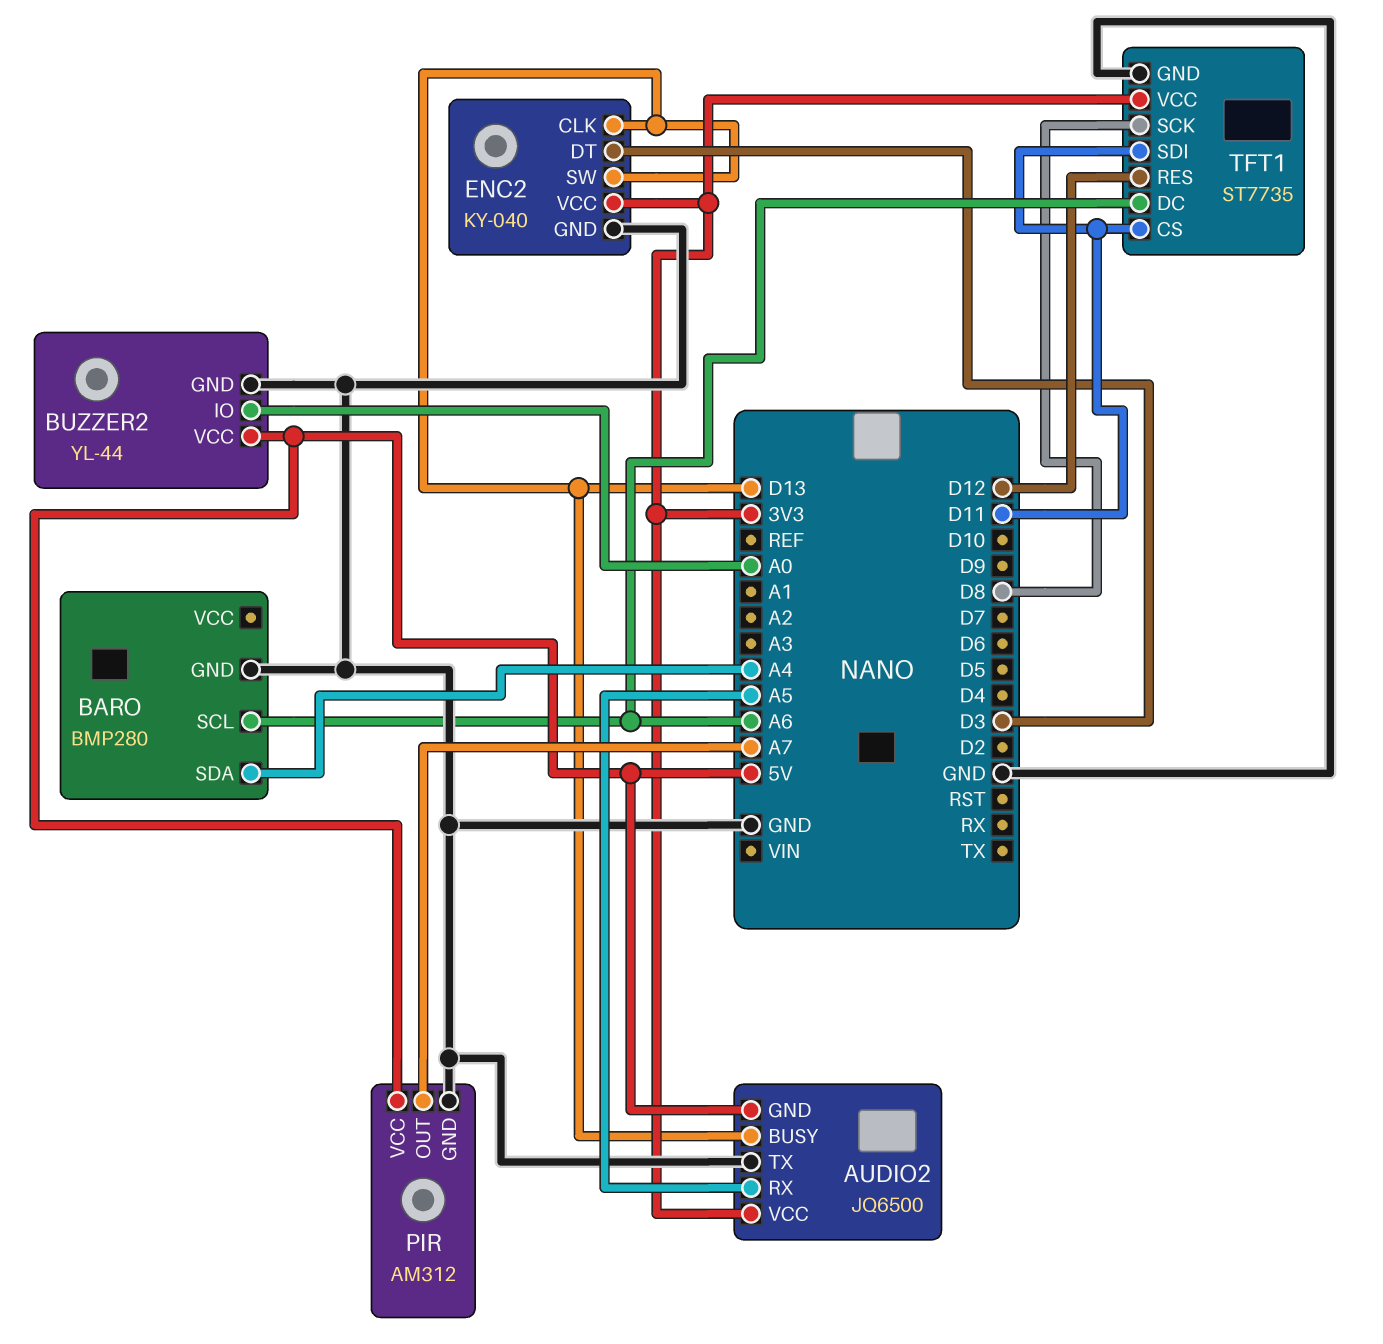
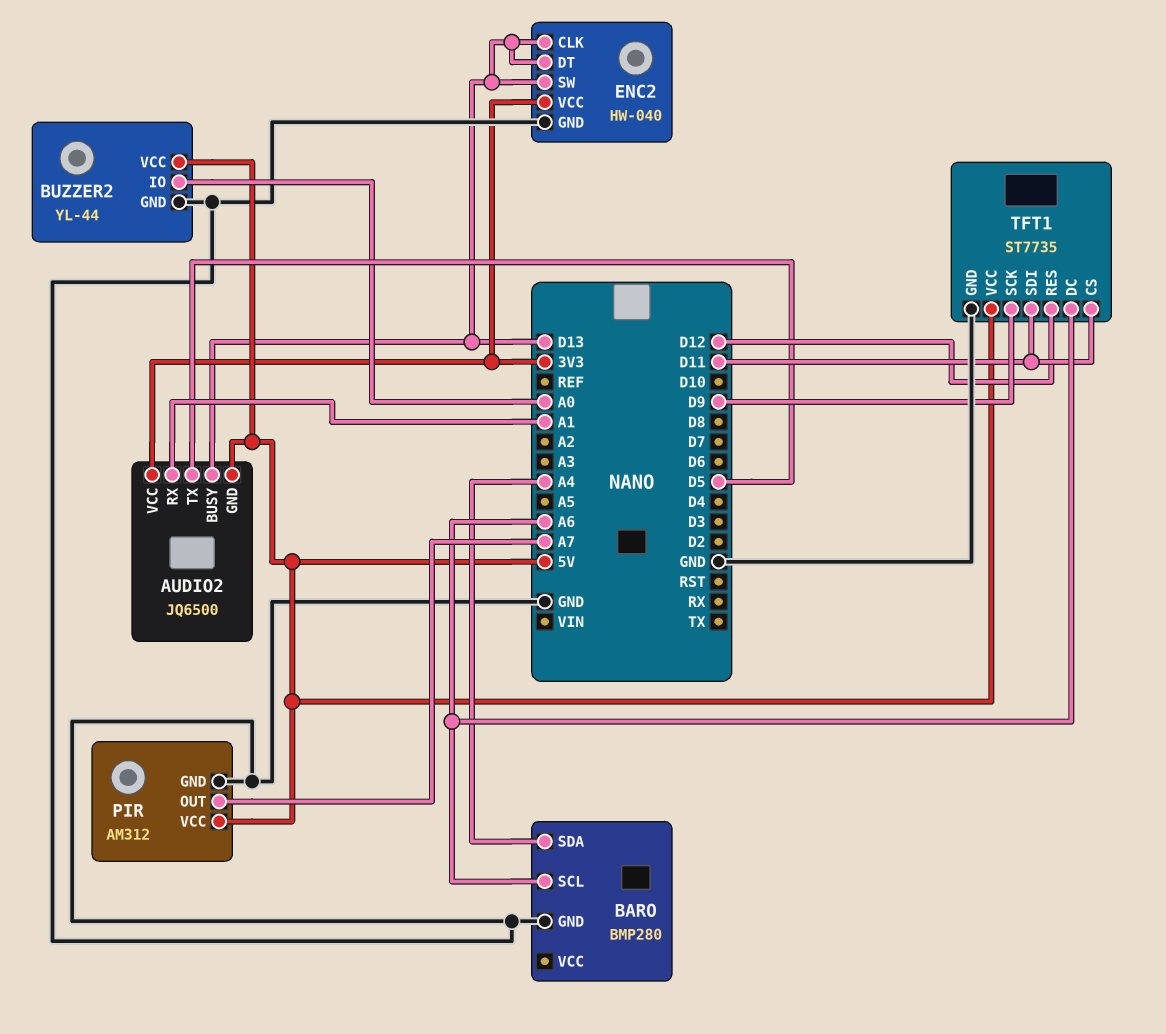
AUDIO2 pin RX: A5 -> A1
AUDIO2 pin TX: GND -> D5
ENC2: KY-040 -> HW-040
ENC2 pin DT: D3 -> D13
TFT1 pin SCK: D8 -> D9
TFT1 pin VCC: 3V3 -> 5V

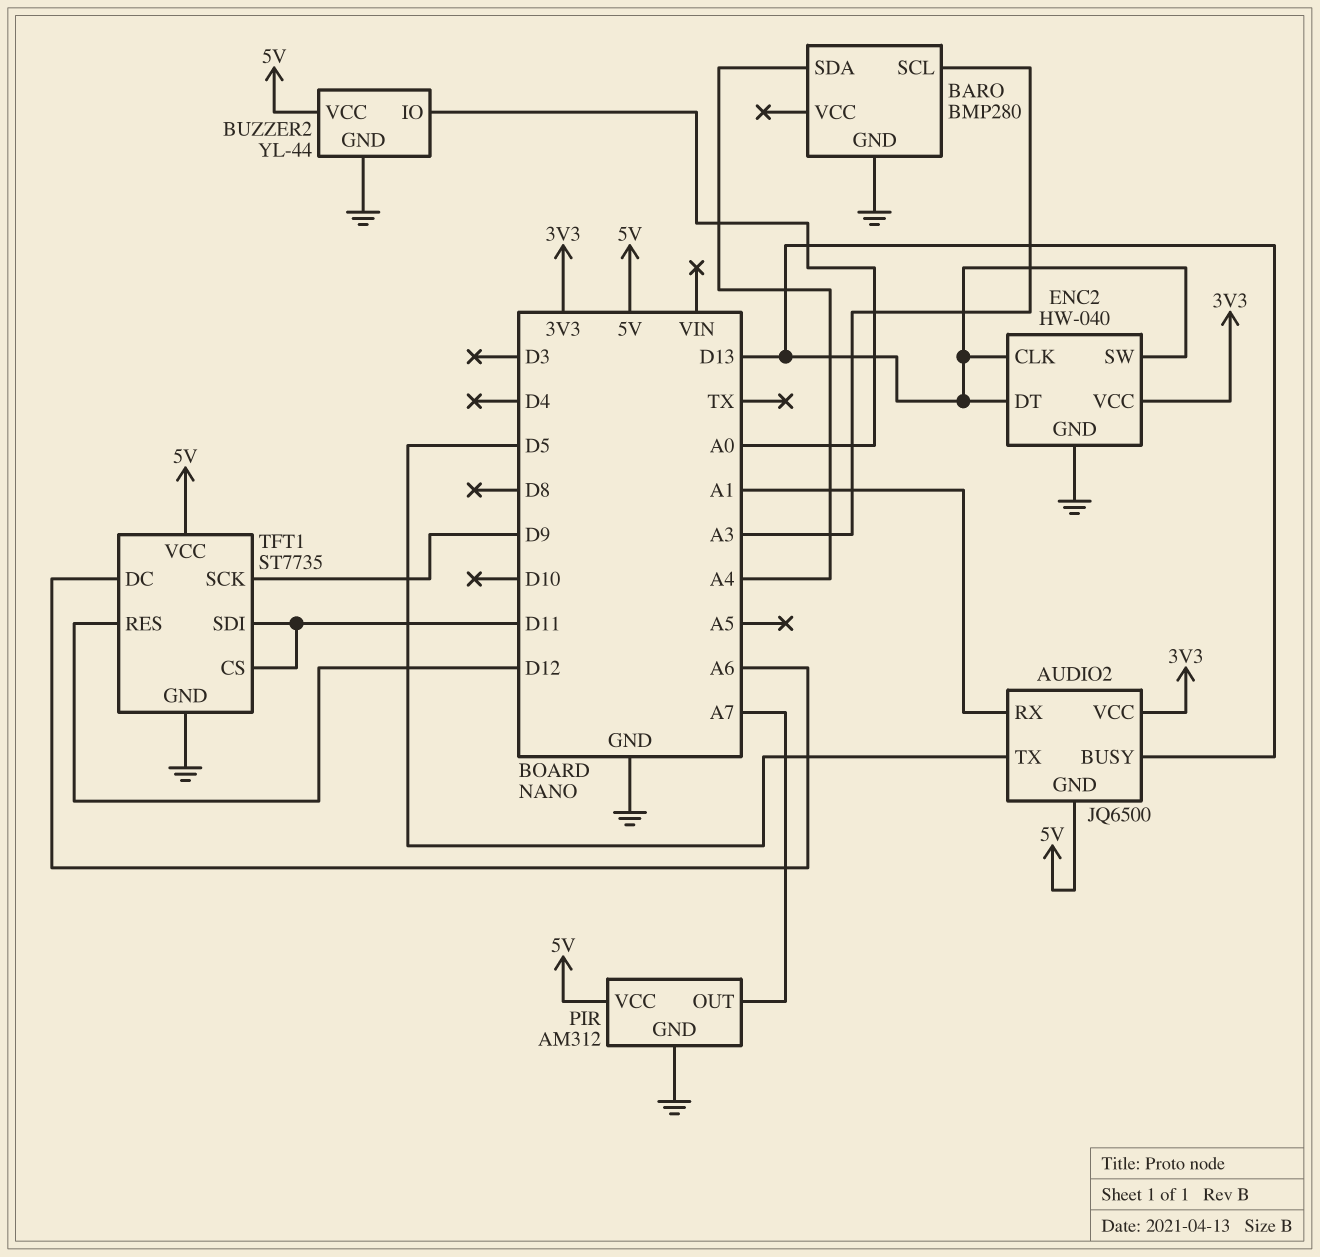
BARO pin SCL: A6 -> A3

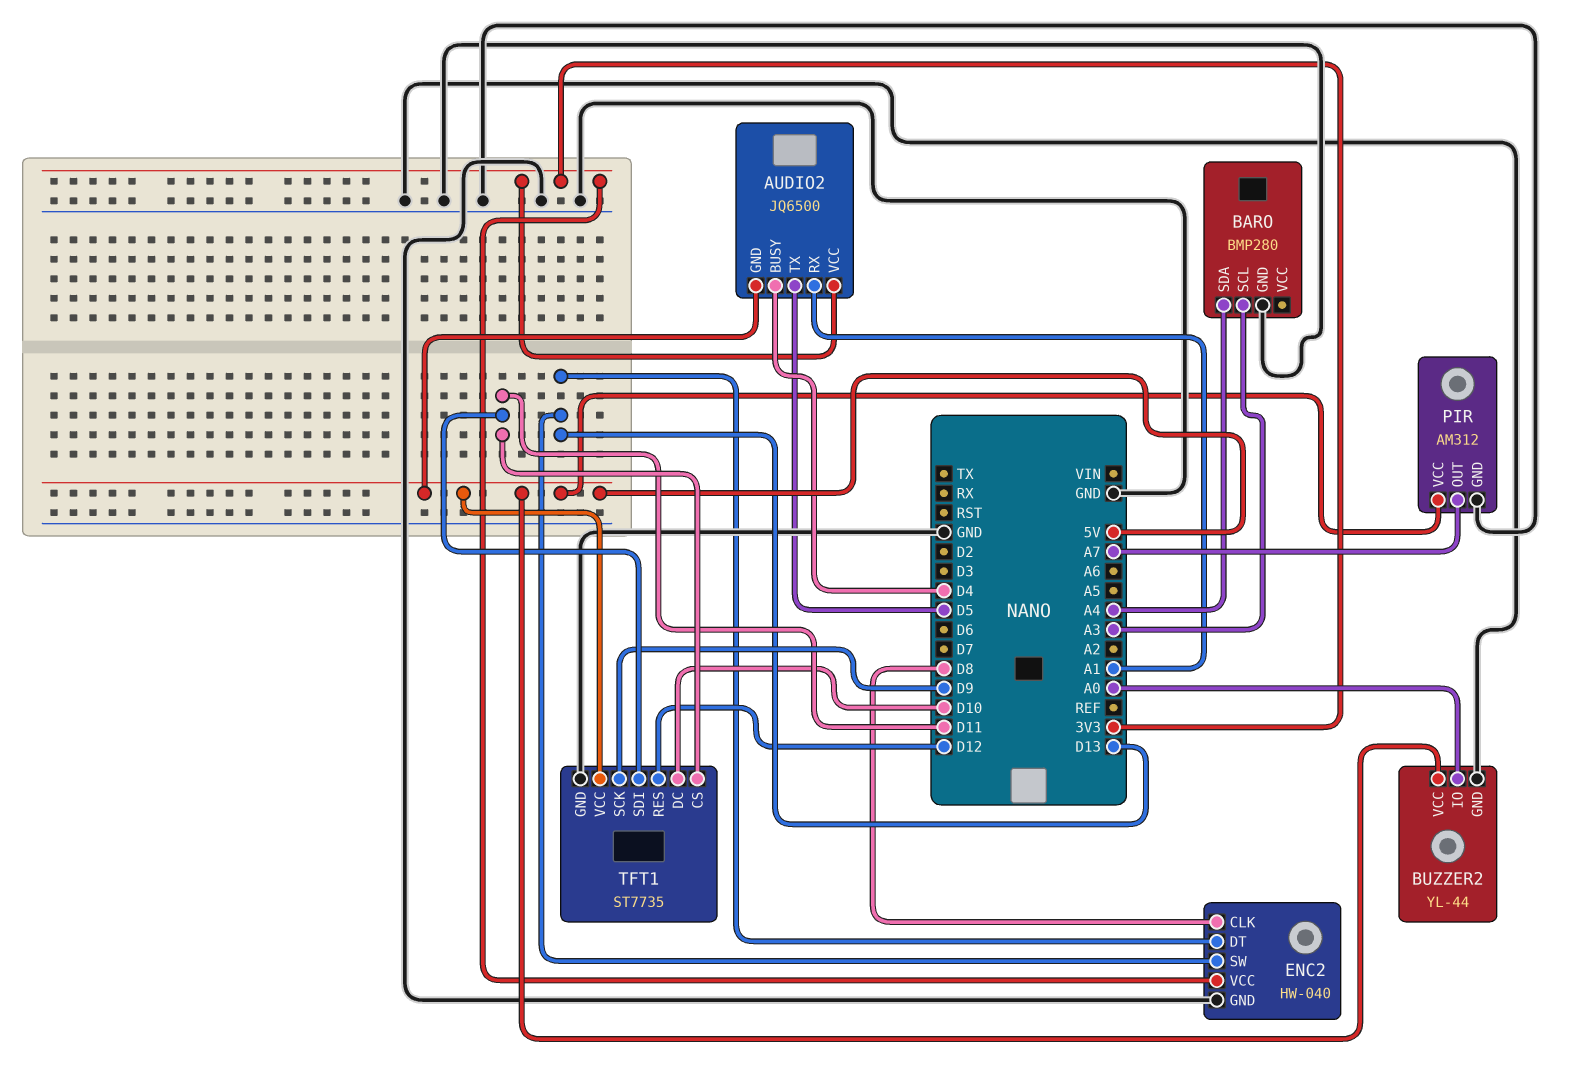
AUDIO2 pin BUSY: D13 -> D4
ENC2 pin CLK: D13 -> D8
TFT1 pin DC: A6 -> D10

